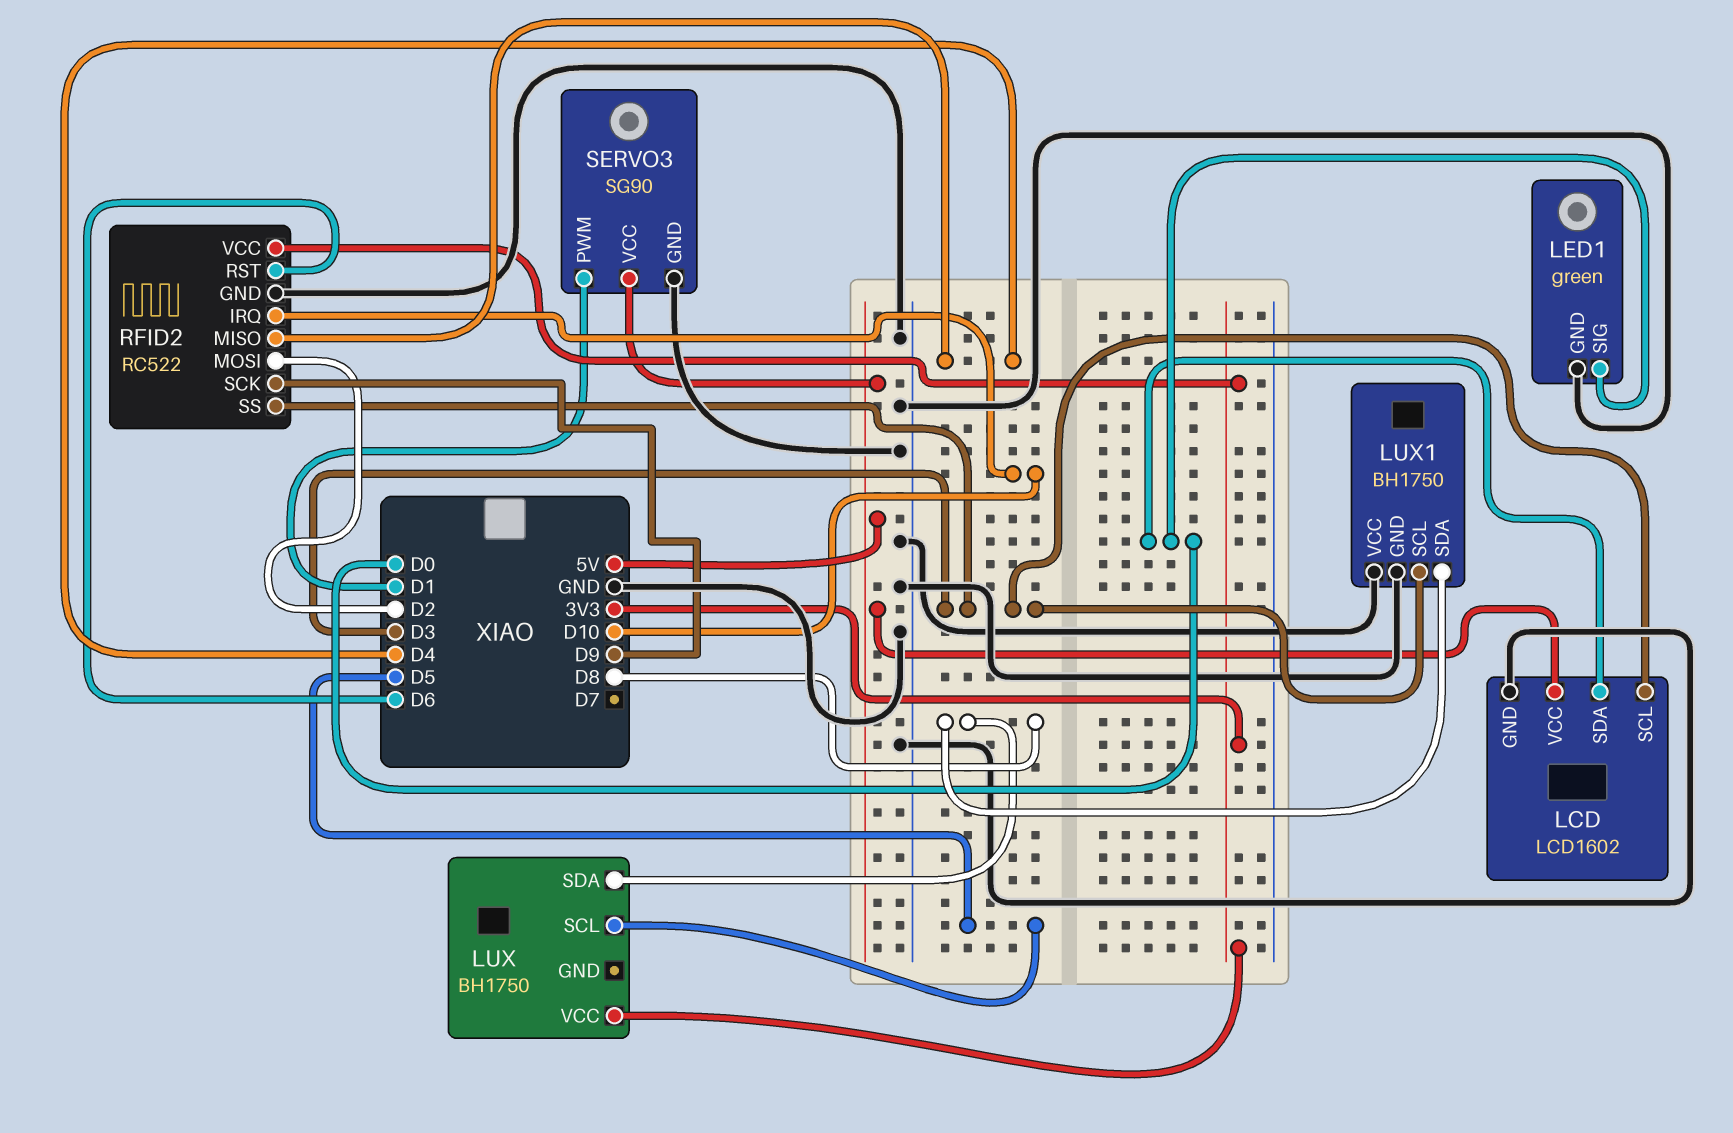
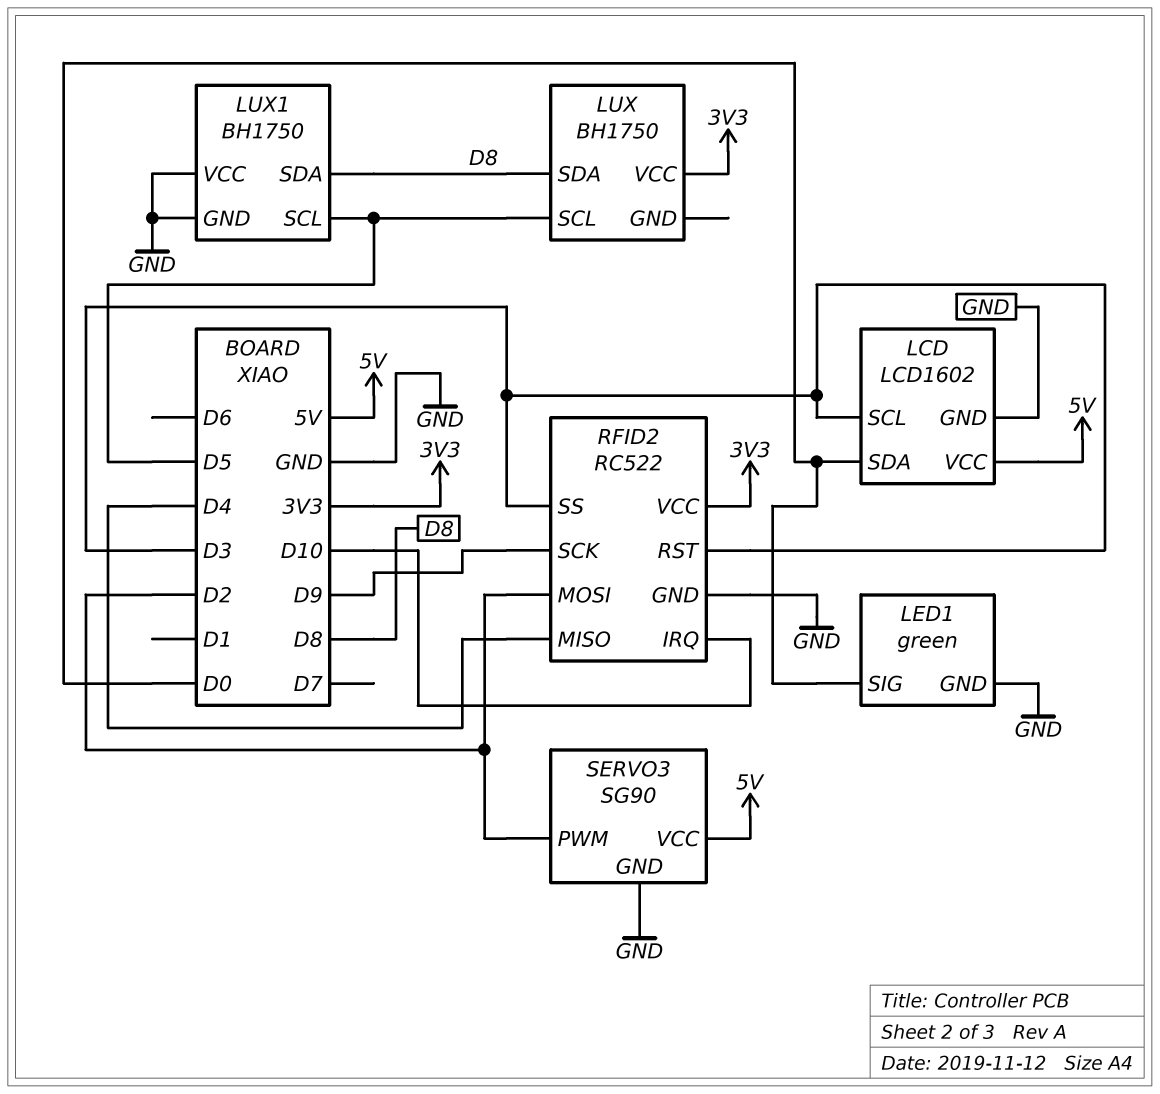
LUX1 pin SCL: D3 -> D5
RFID2 pin RST: D6 -> D3
SERVO3 pin PWM: D1 -> D2

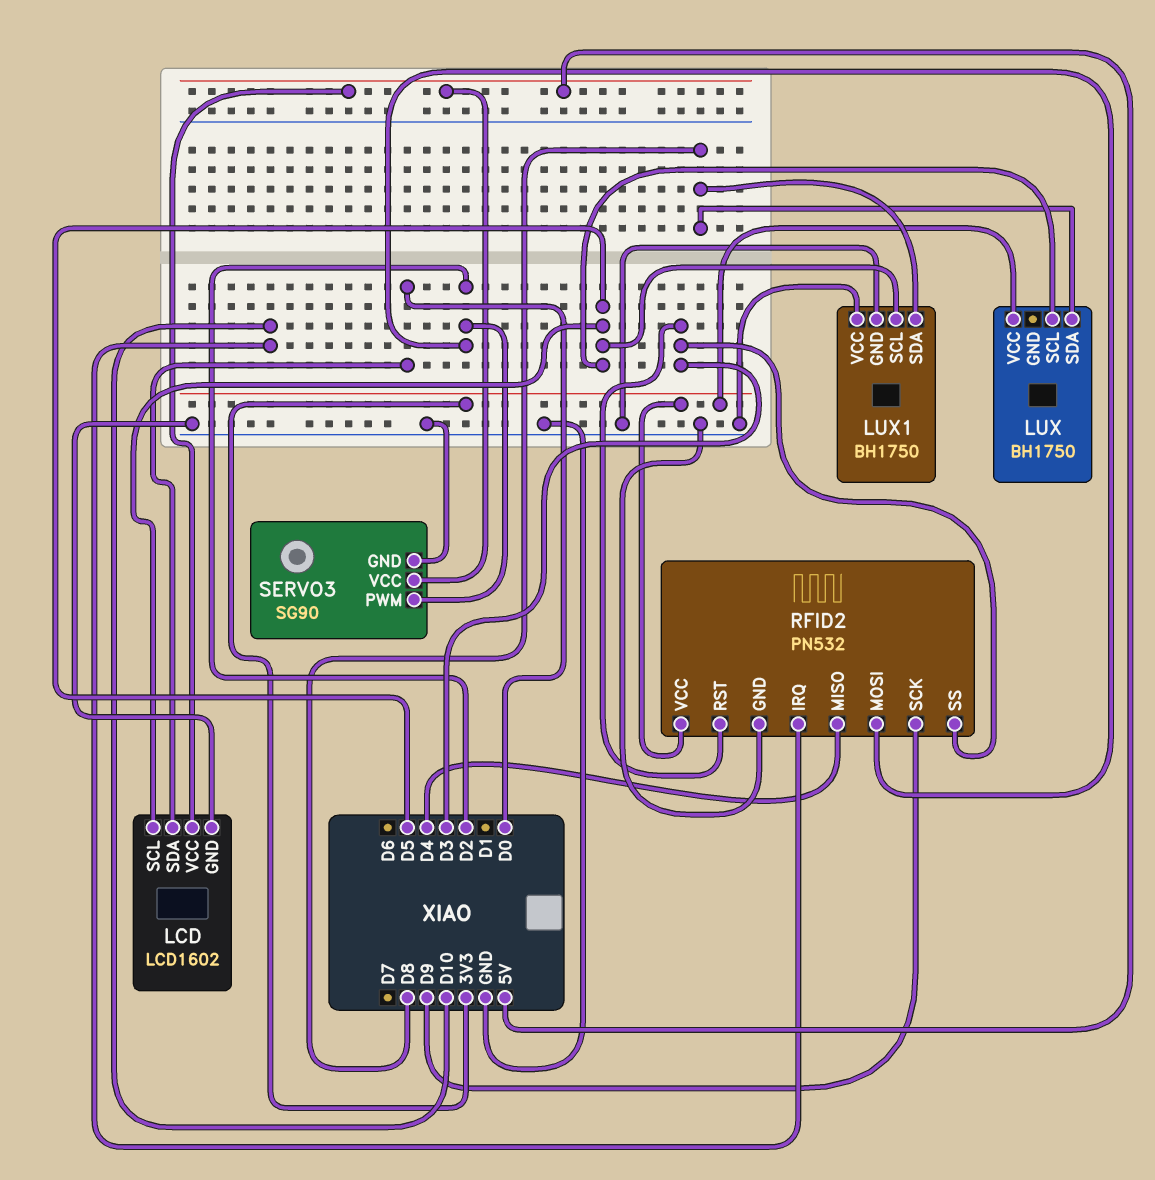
LCD pin SCL: D3 -> D5
LED1: green -> none
LED1 pin GND: GND -> none
LED1 pin SIG: D0 -> none
RFID2: RC522 -> PN532

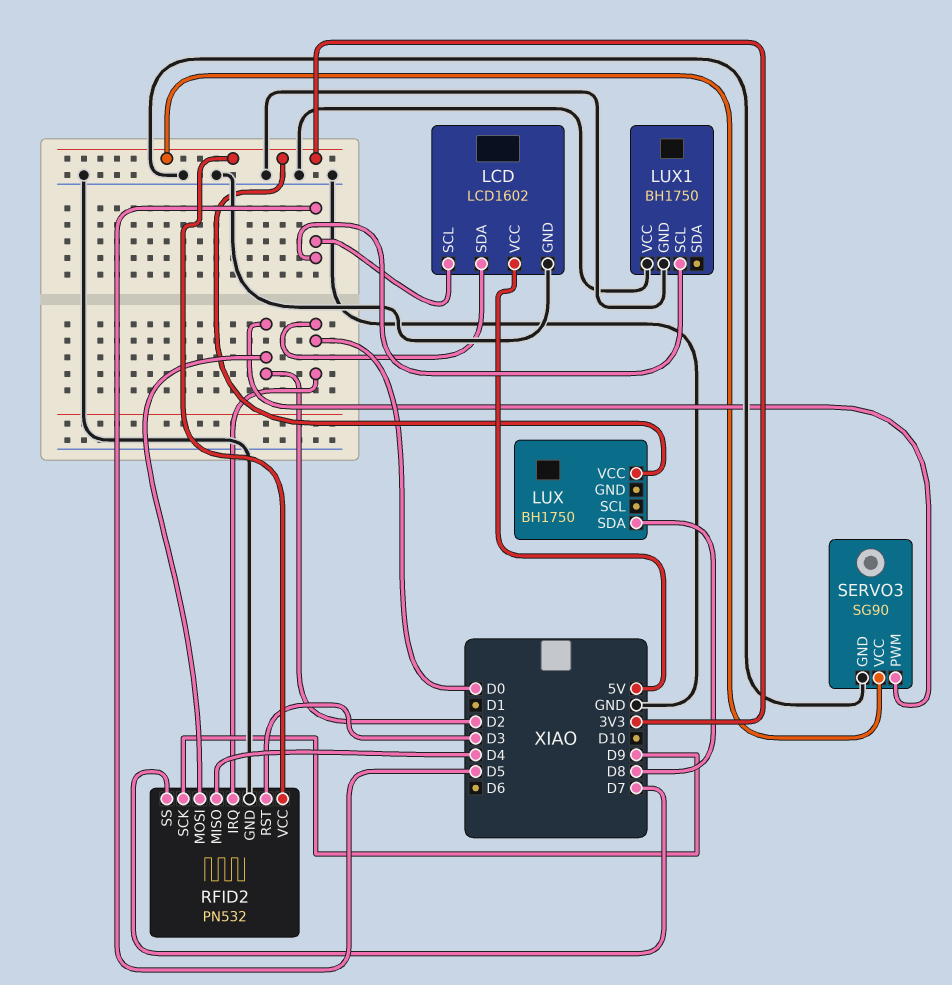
LUX pin SCL: D5 -> none
LUX1 pin SDA: D8 -> none
RFID2 pin IRQ: D10 -> D0
RFID2 pin SS: D3 -> D7
SERVO3 pin VCC: 5V -> 3V3

